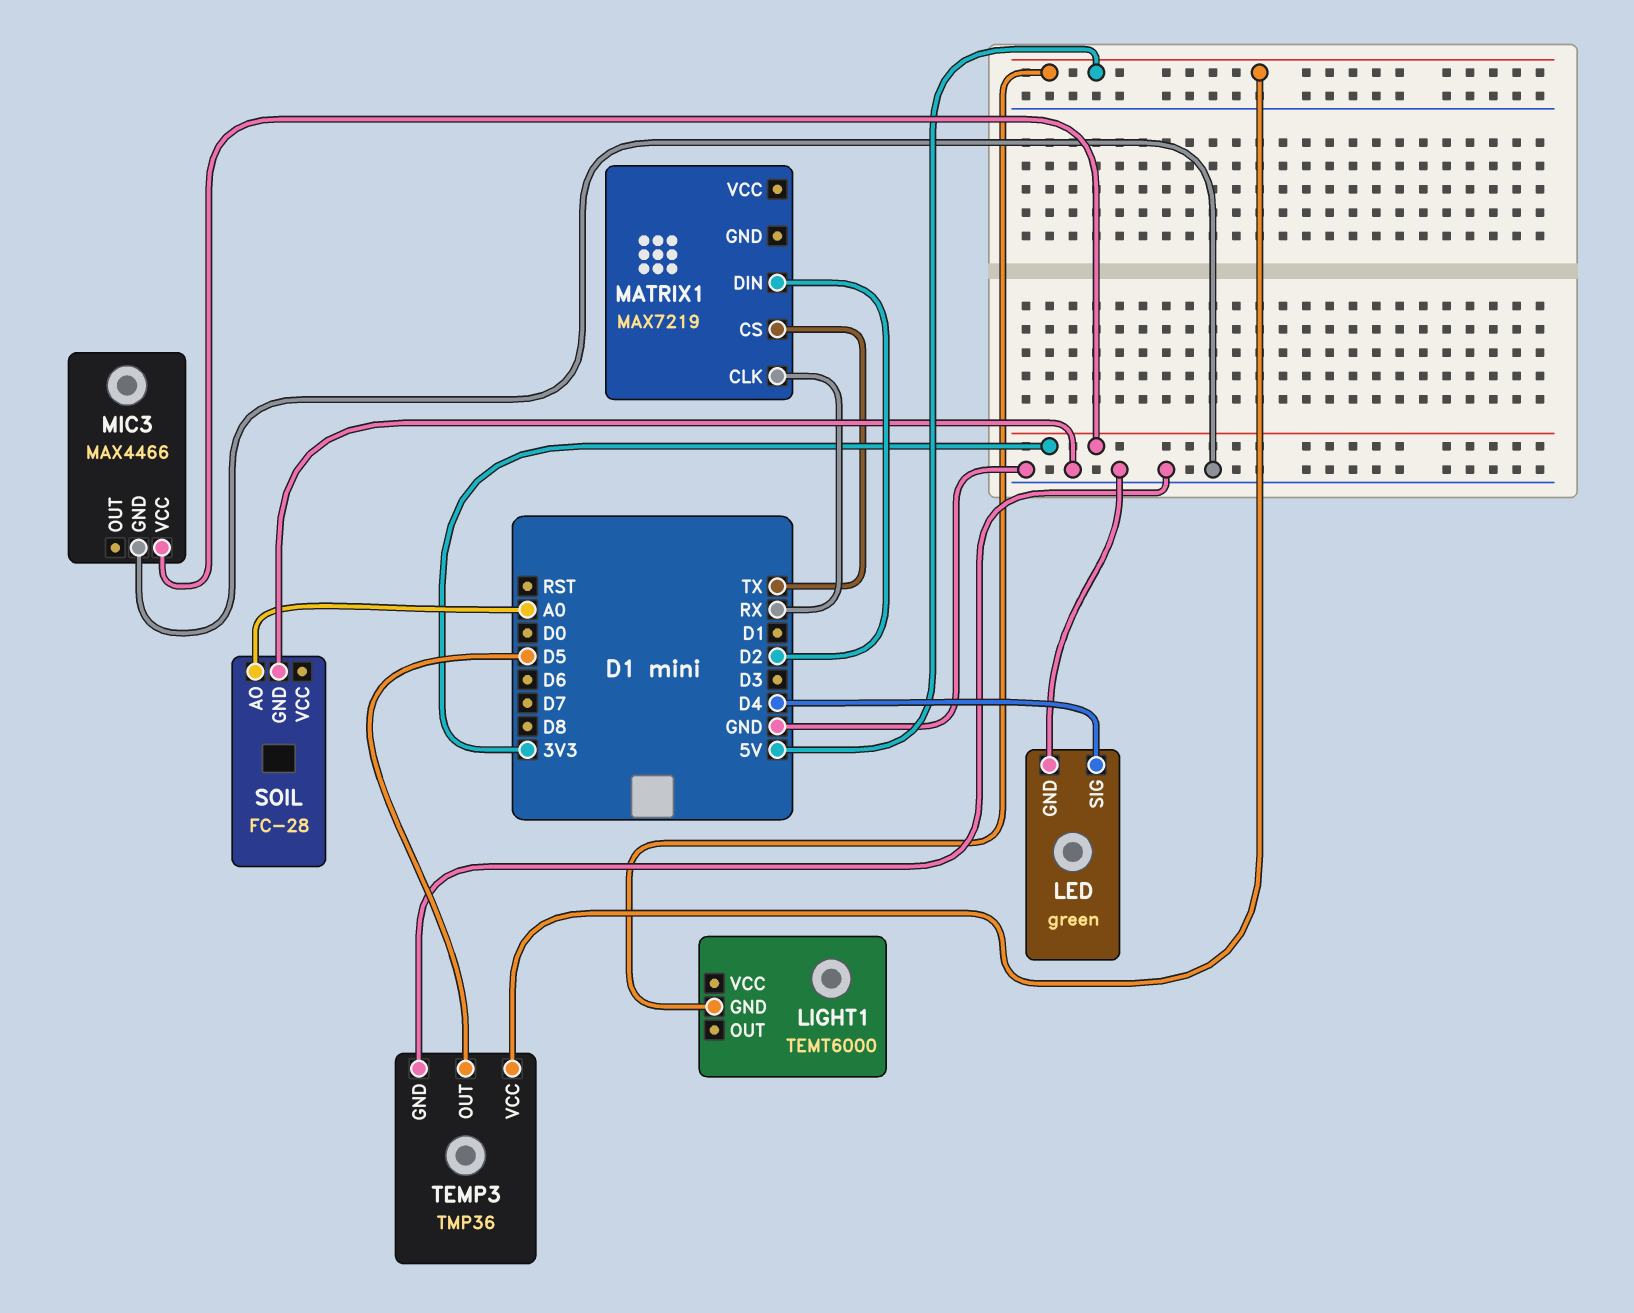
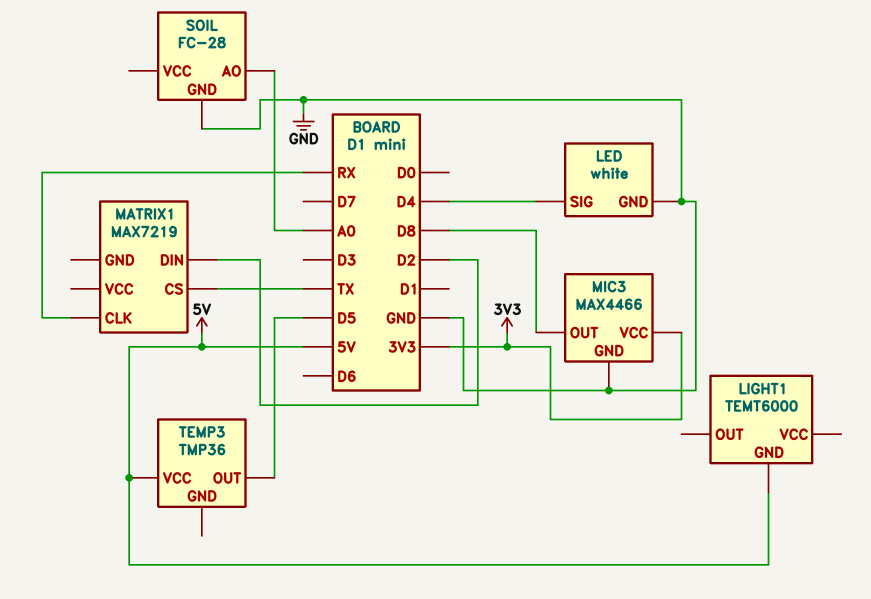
LED: green -> white
MIC3 pin OUT: none -> D8
TEMP3 pin GND: GND -> none

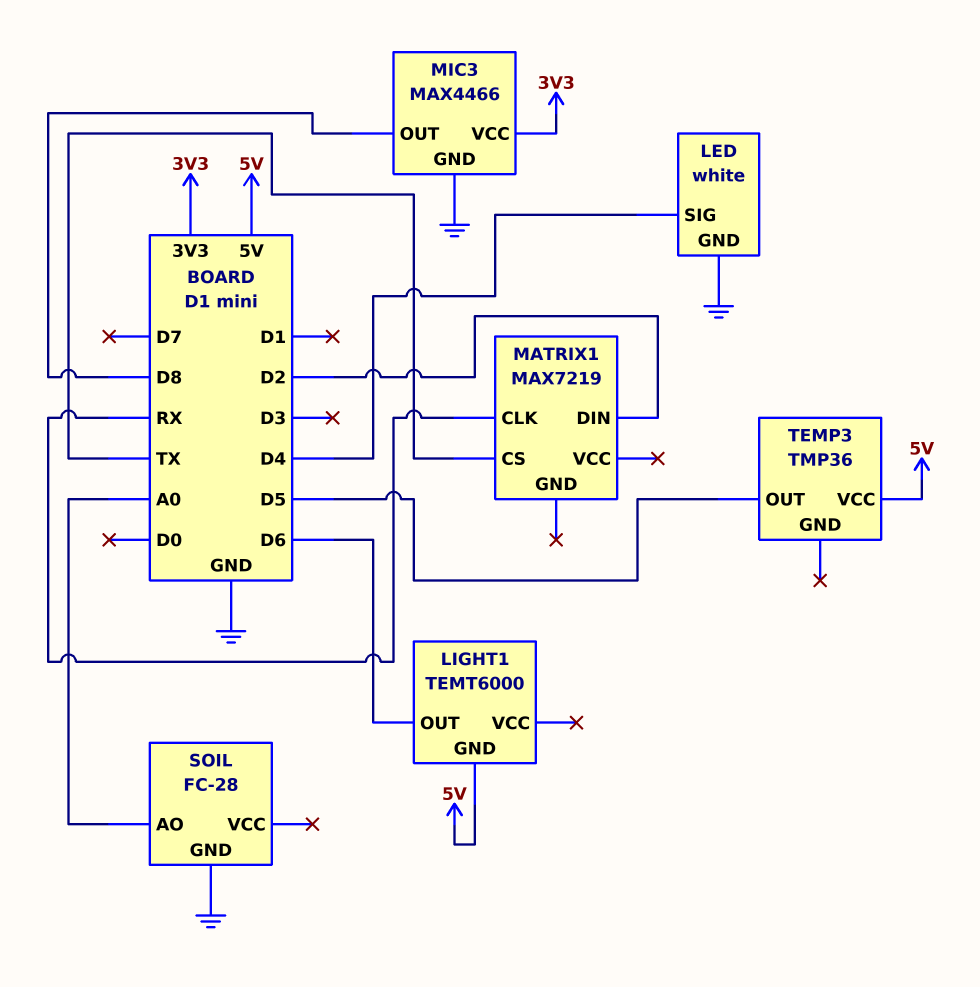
LIGHT1 pin OUT: none -> D6

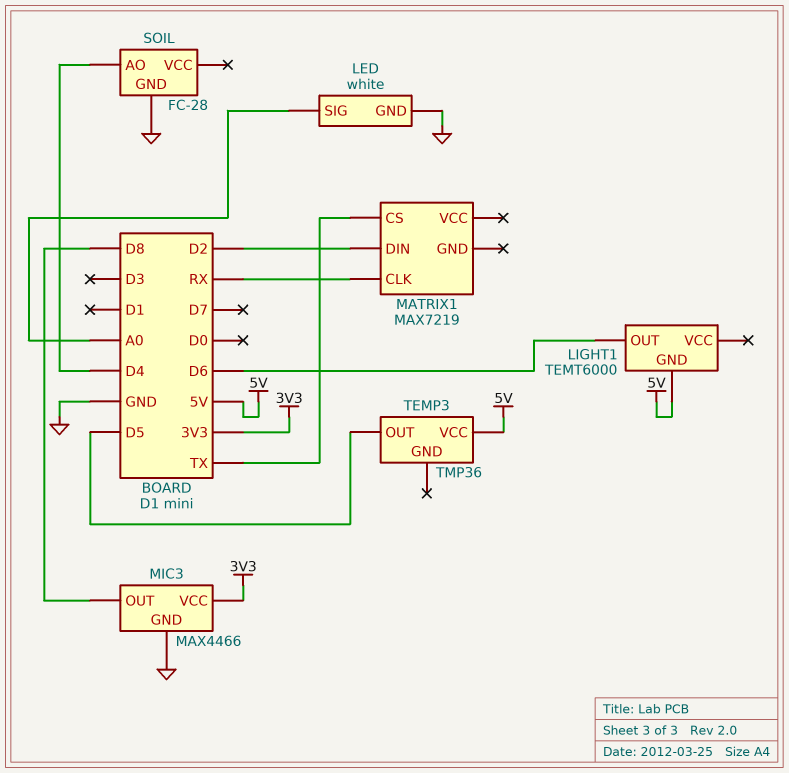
LED pin SIG: D4 -> A0
SOIL pin AO: A0 -> D4

